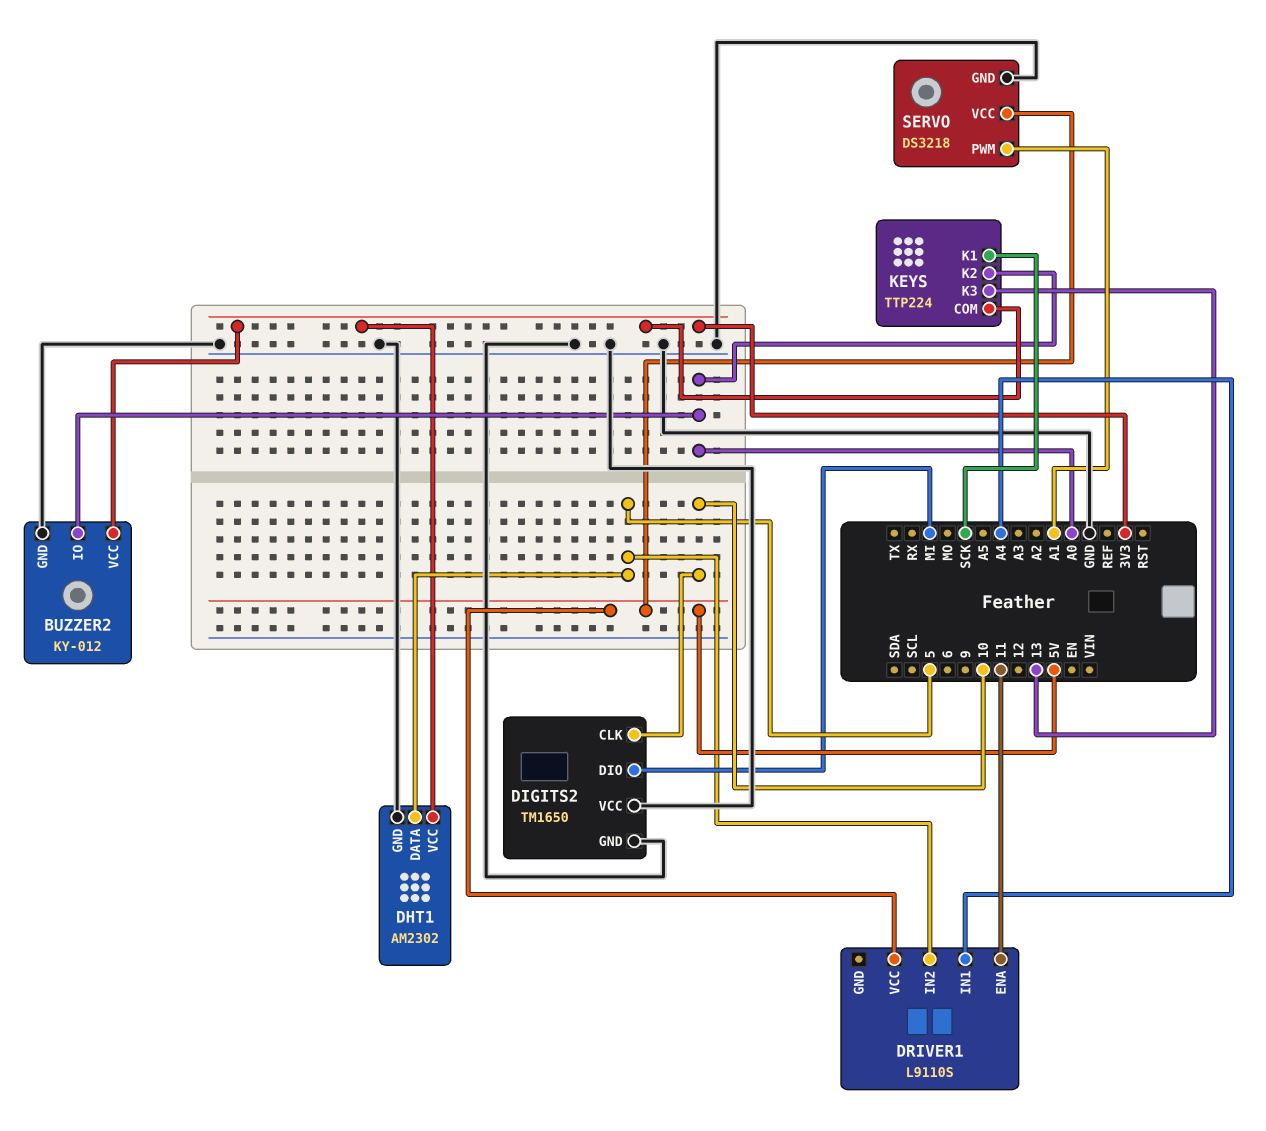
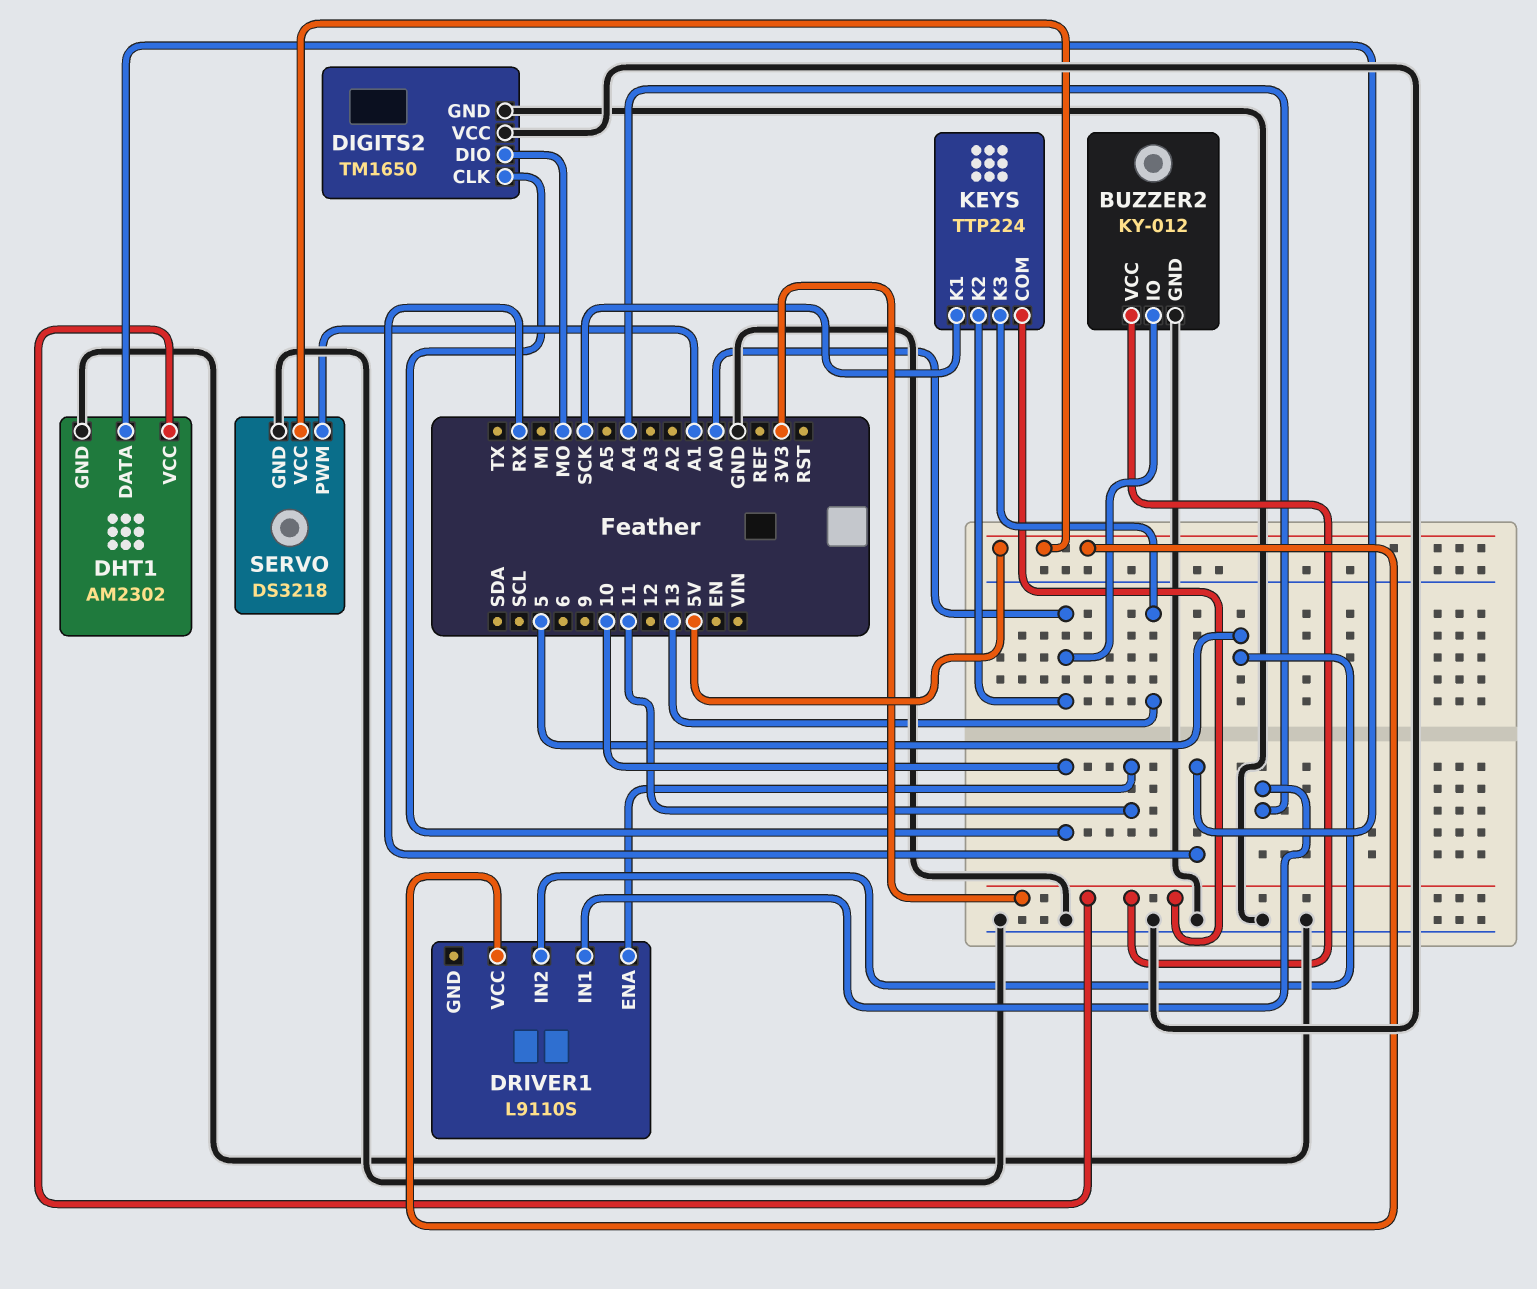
DHT1 pin DATA: 5 -> RX
DIGITS2 pin DIO: MI -> MO

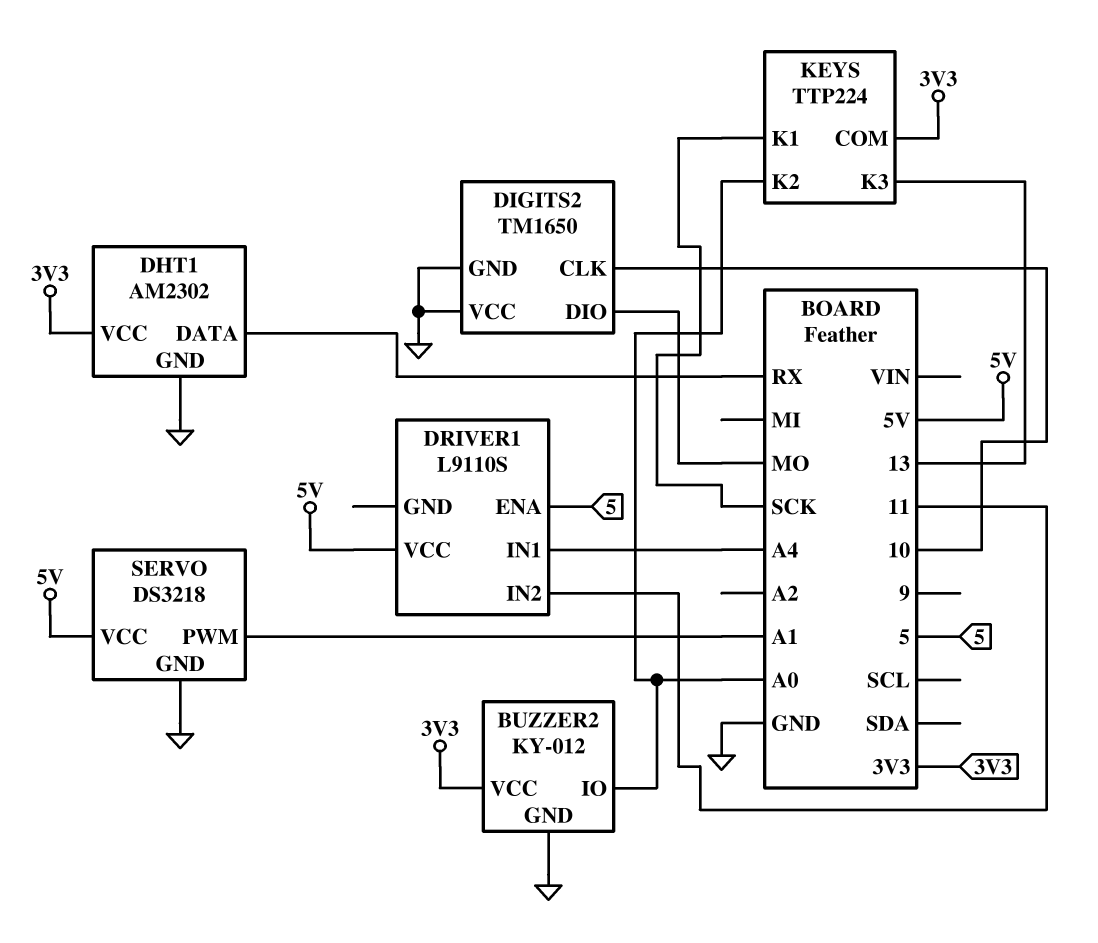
DRIVER1 pin ENA: 11 -> 5
DRIVER1 pin IN2: 5 -> 11

